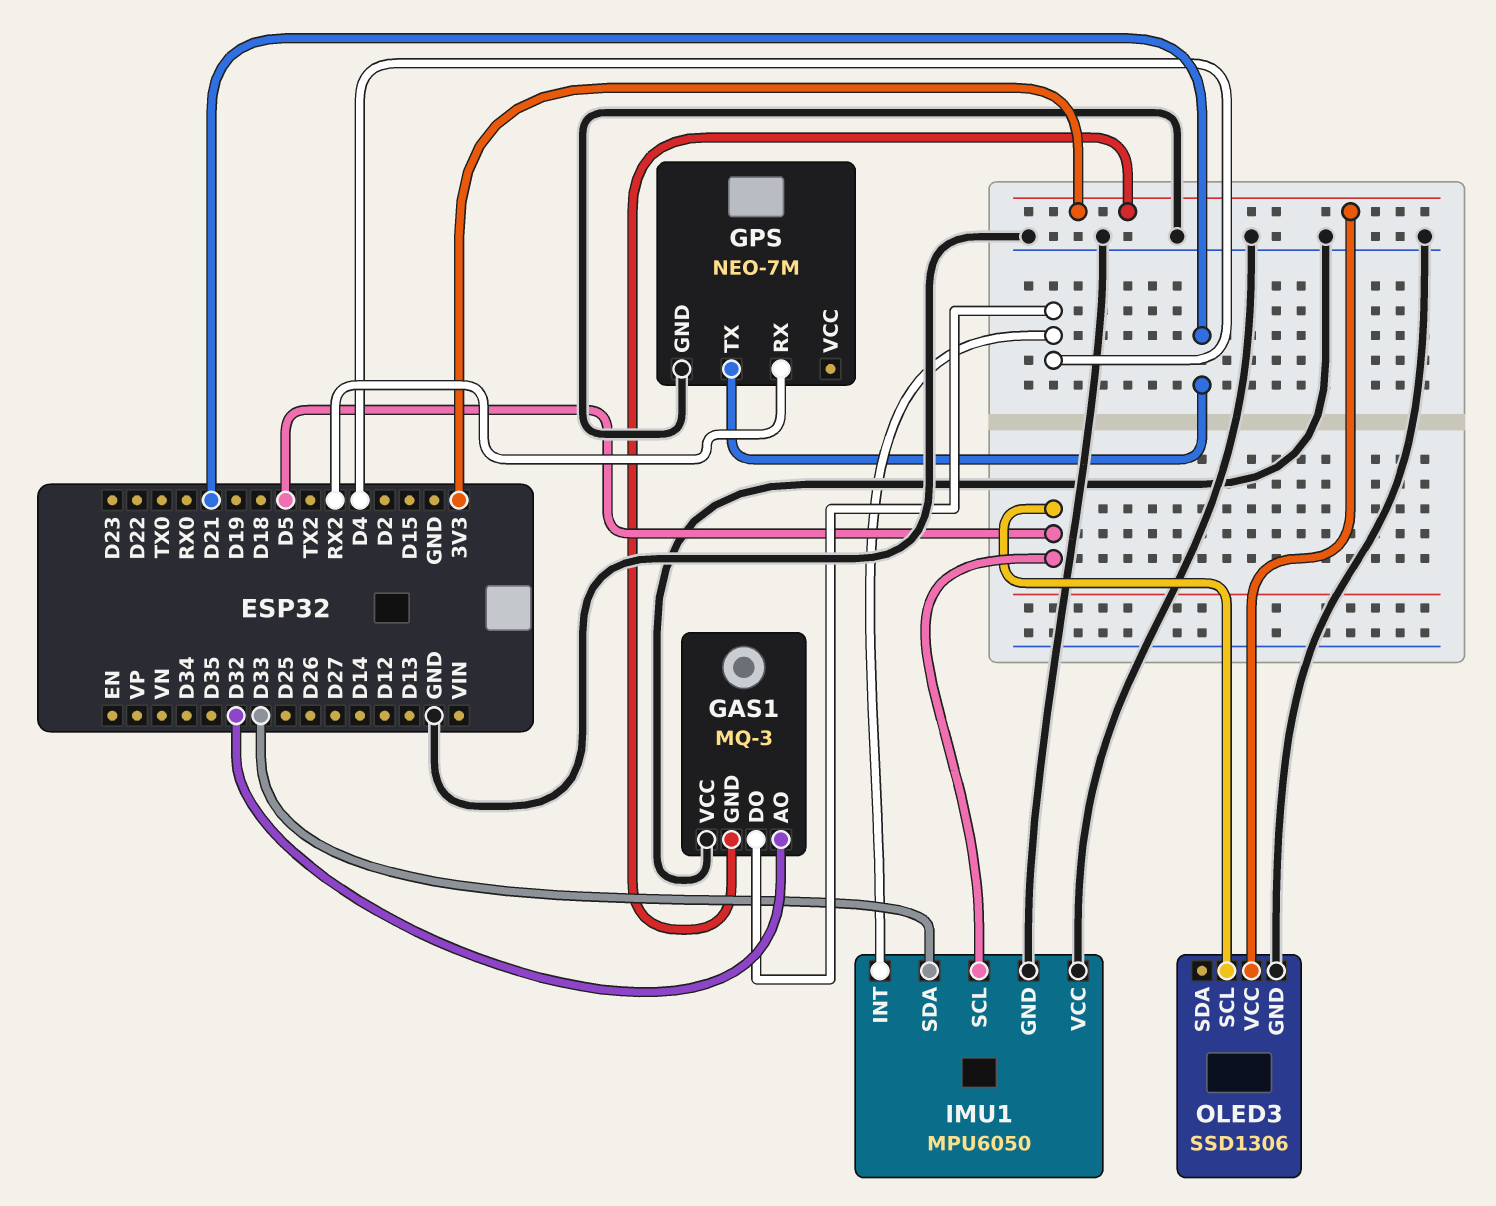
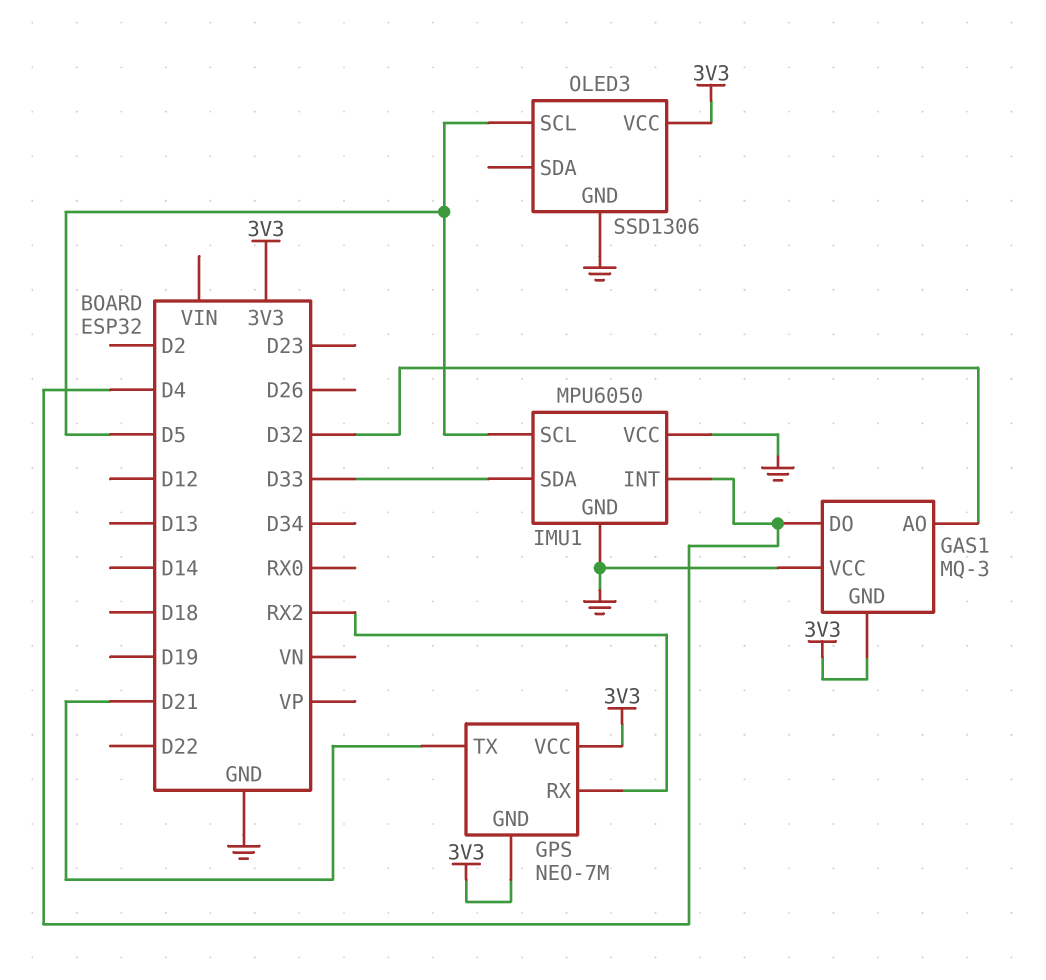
GPS pin GND: GND -> 3V3
GPS pin VCC: none -> 3V3

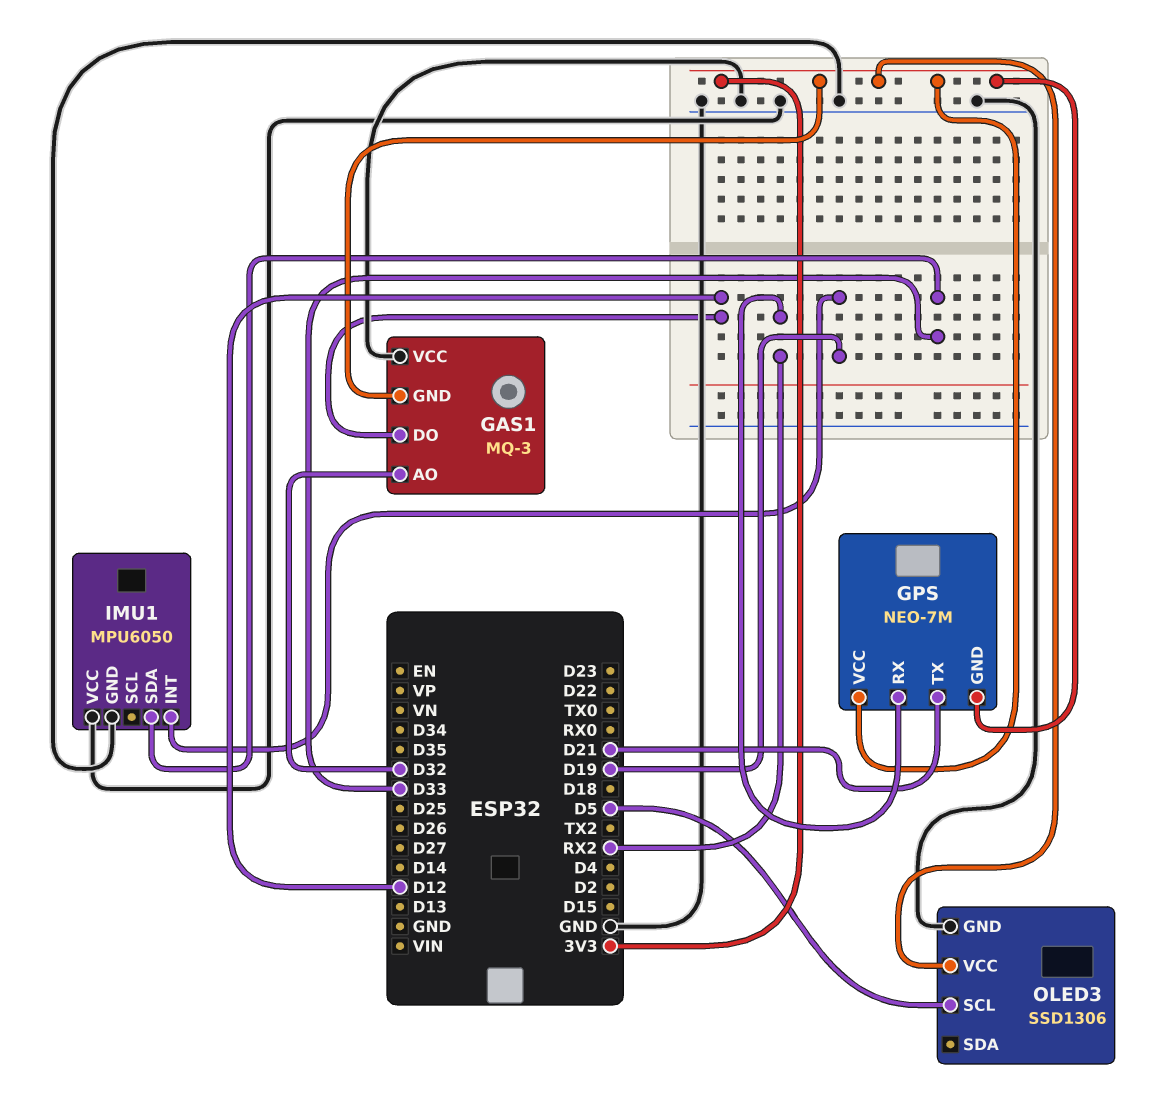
GAS1 pin DO: D4 -> D12
IMU1 pin INT: D4 -> D19
IMU1 pin SCL: D5 -> none

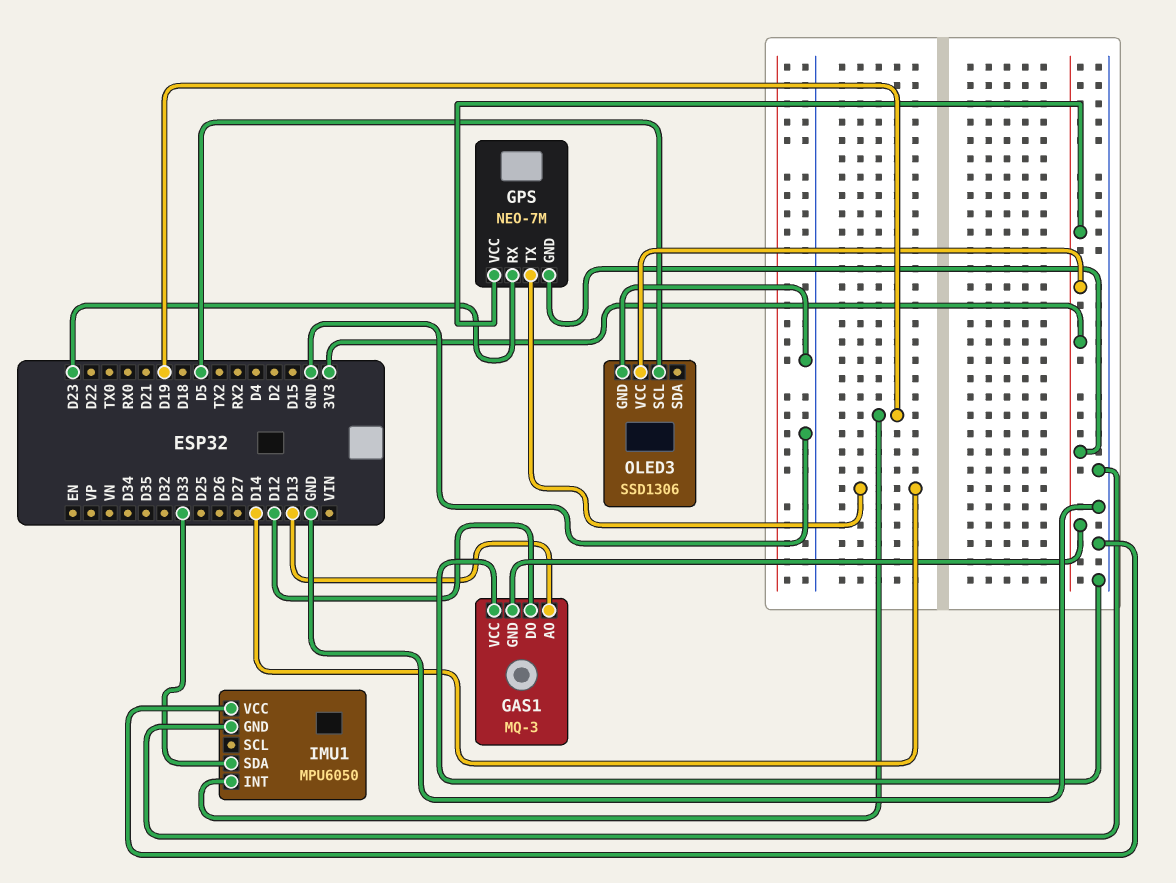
GAS1 pin AO: D32 -> D13
GPS pin RX: RX2 -> D23
GPS pin TX: D21 -> D14

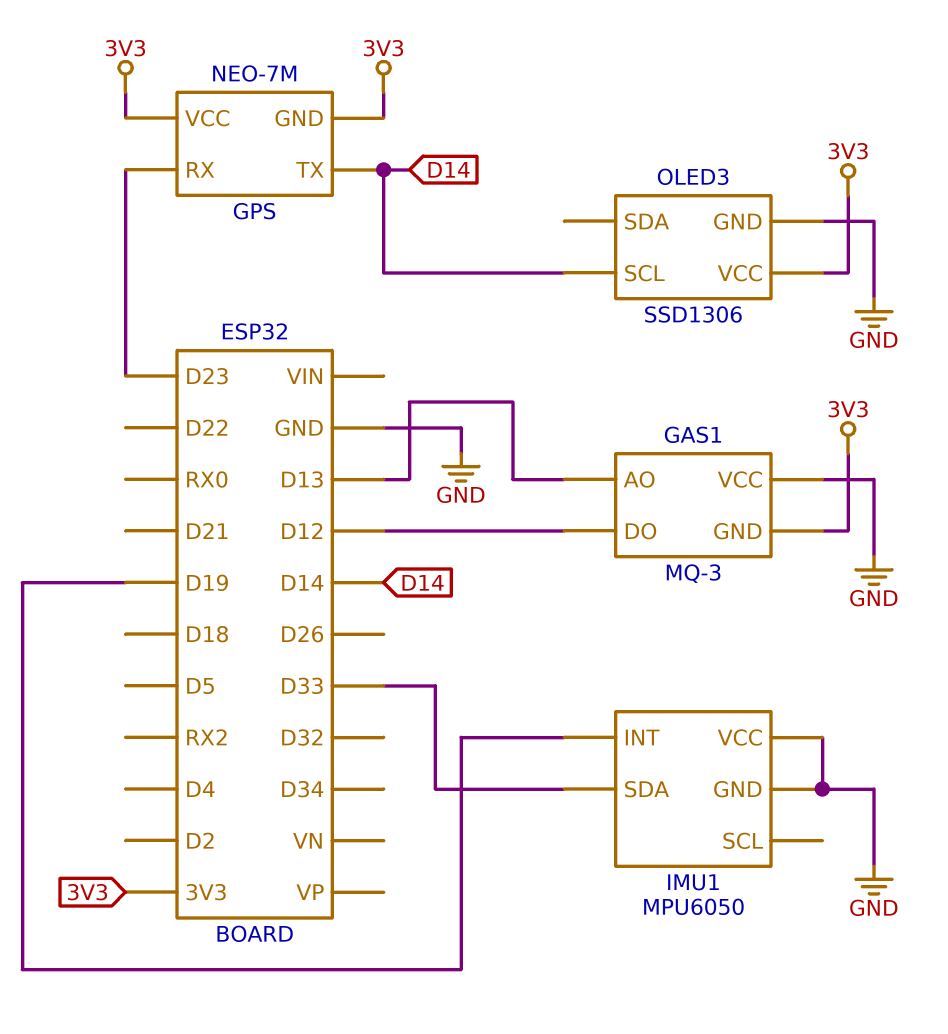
OLED3 pin SCL: D5 -> D14

